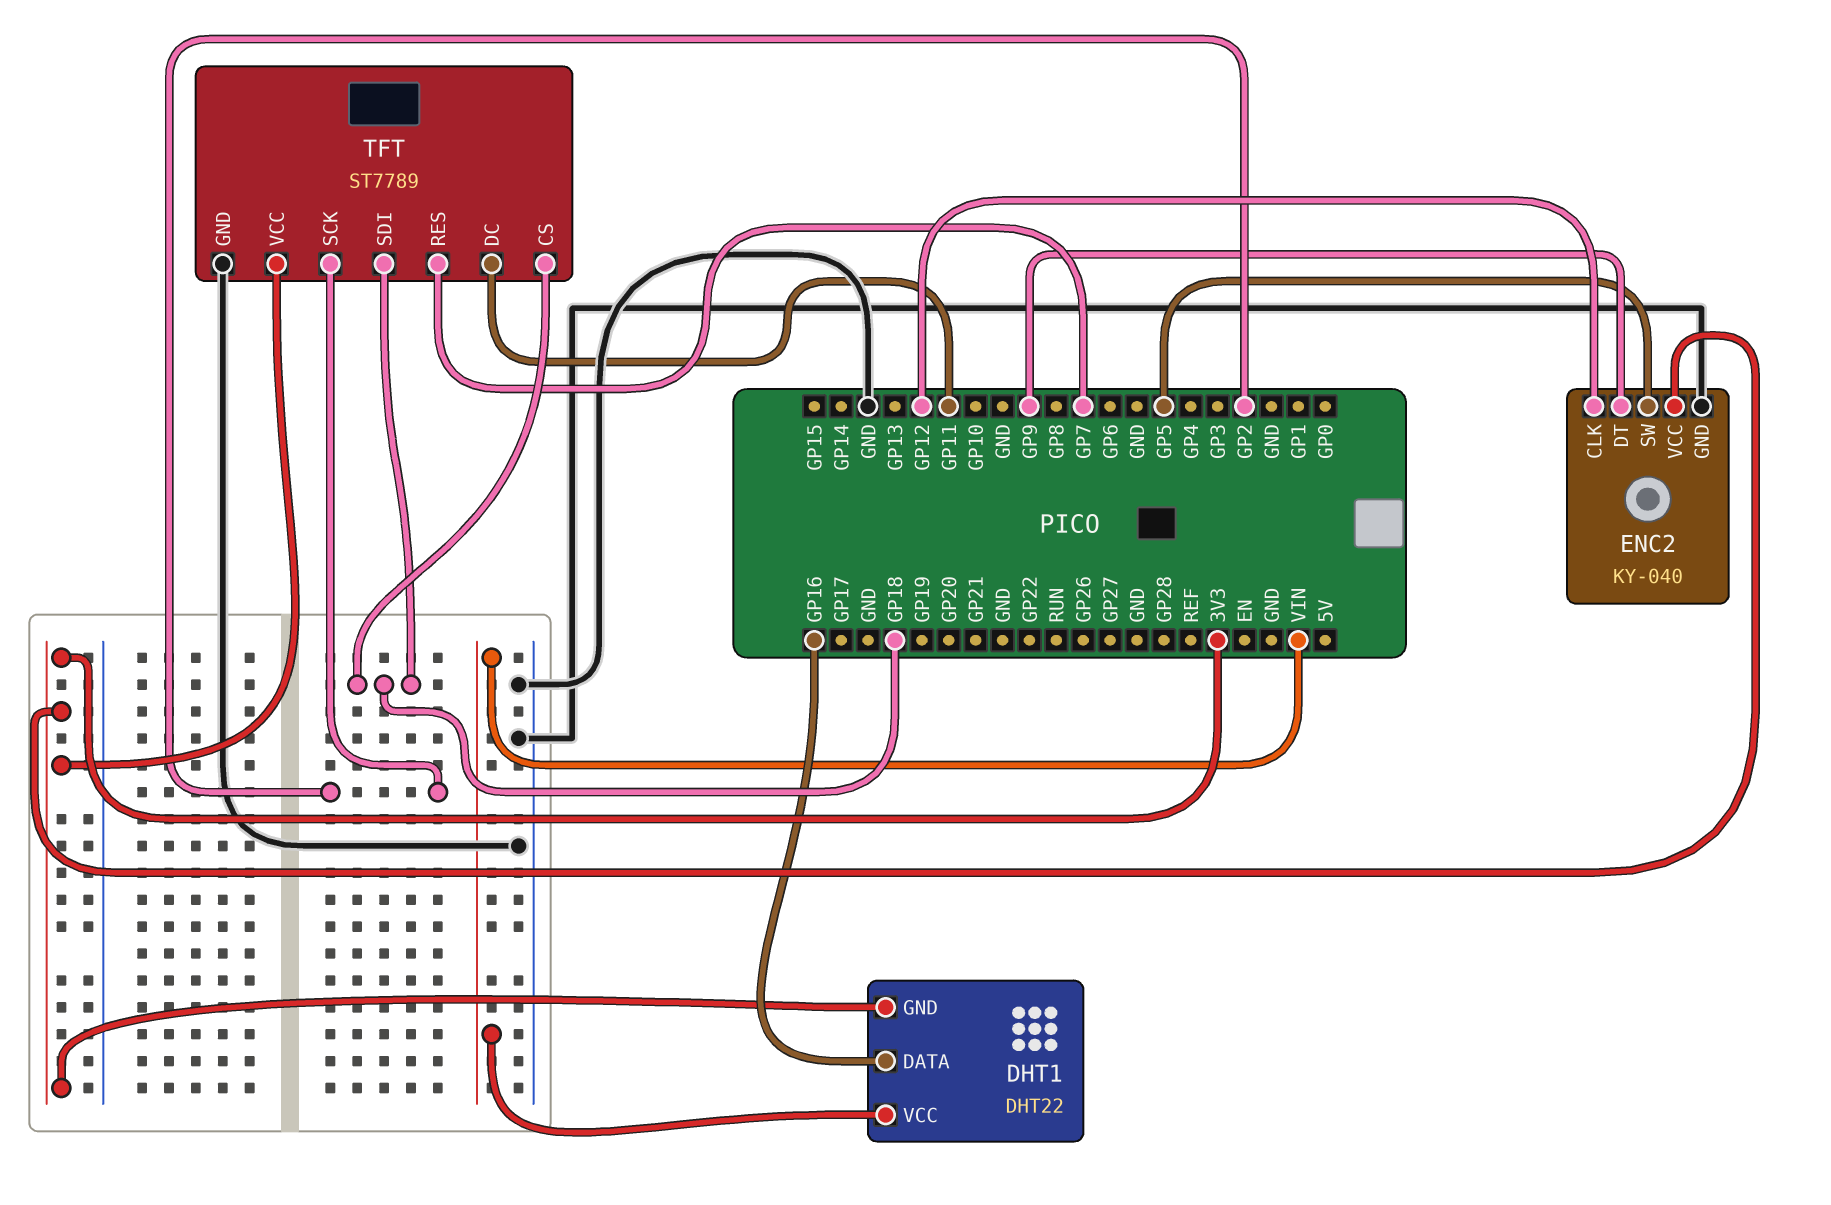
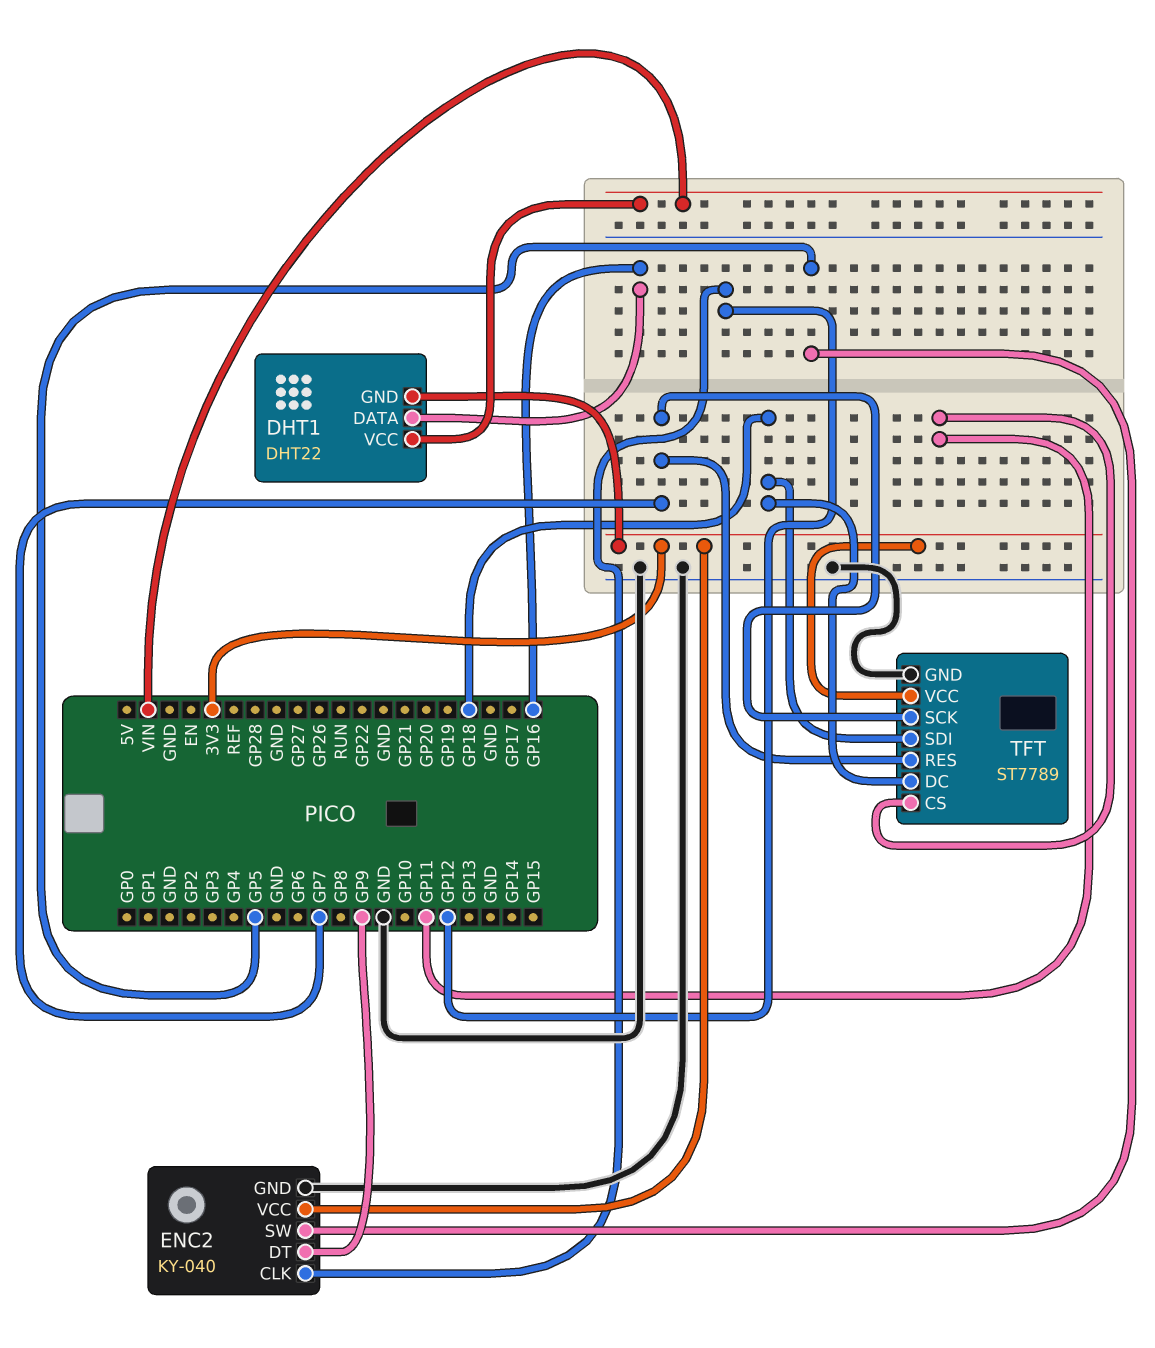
TFT pin CS: GP18 -> GP11
TFT pin DC: GP11 -> GP18
TFT pin SCK: GP2 -> GP7

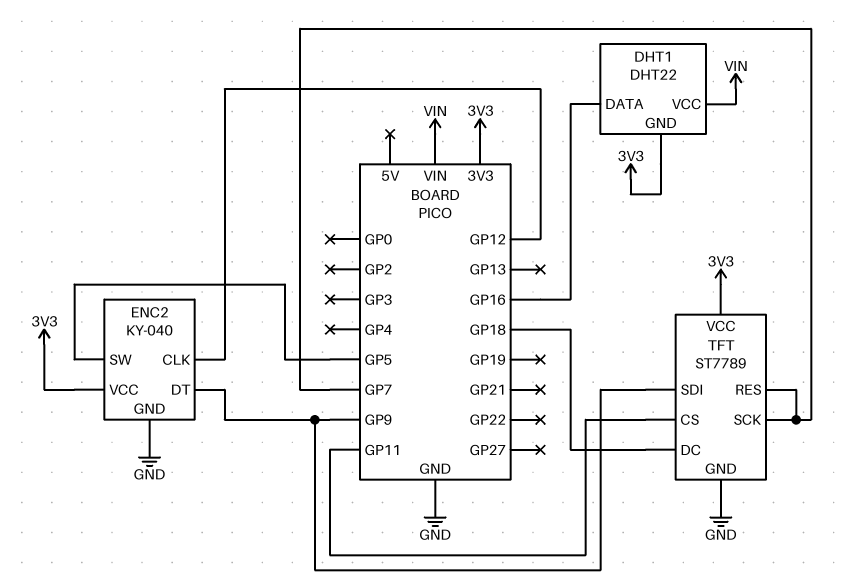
TFT pin SDI: GP18 -> GP9

